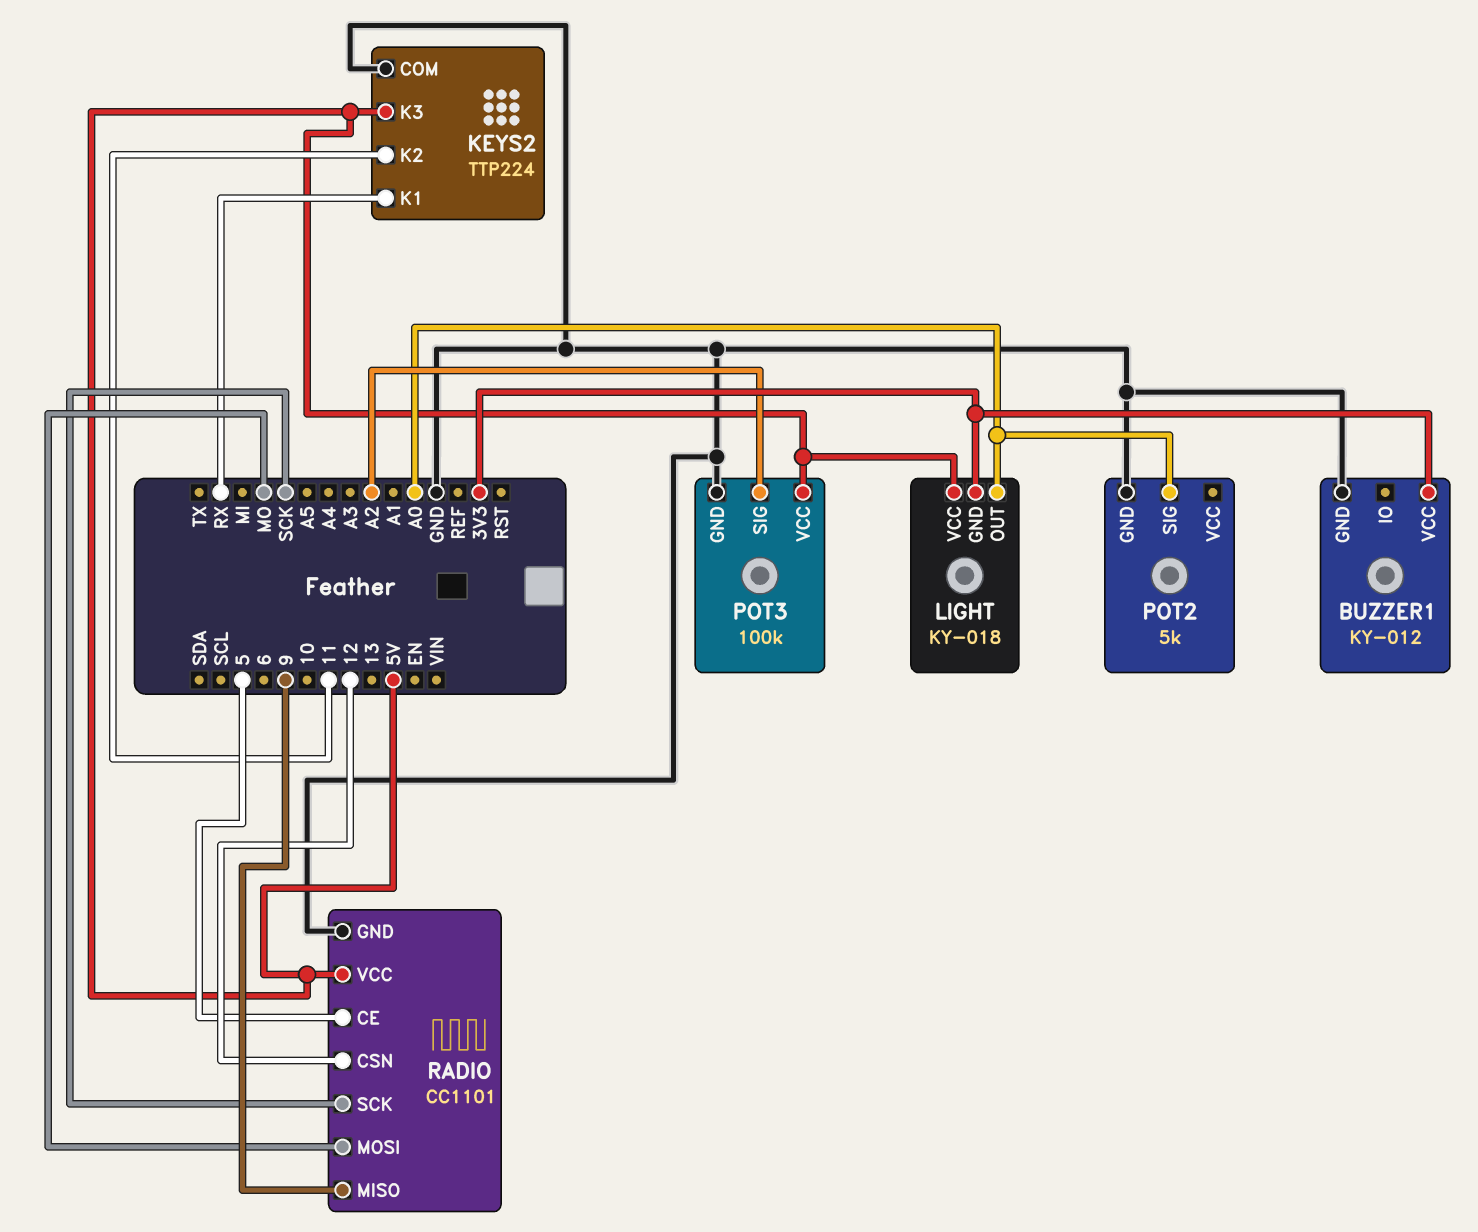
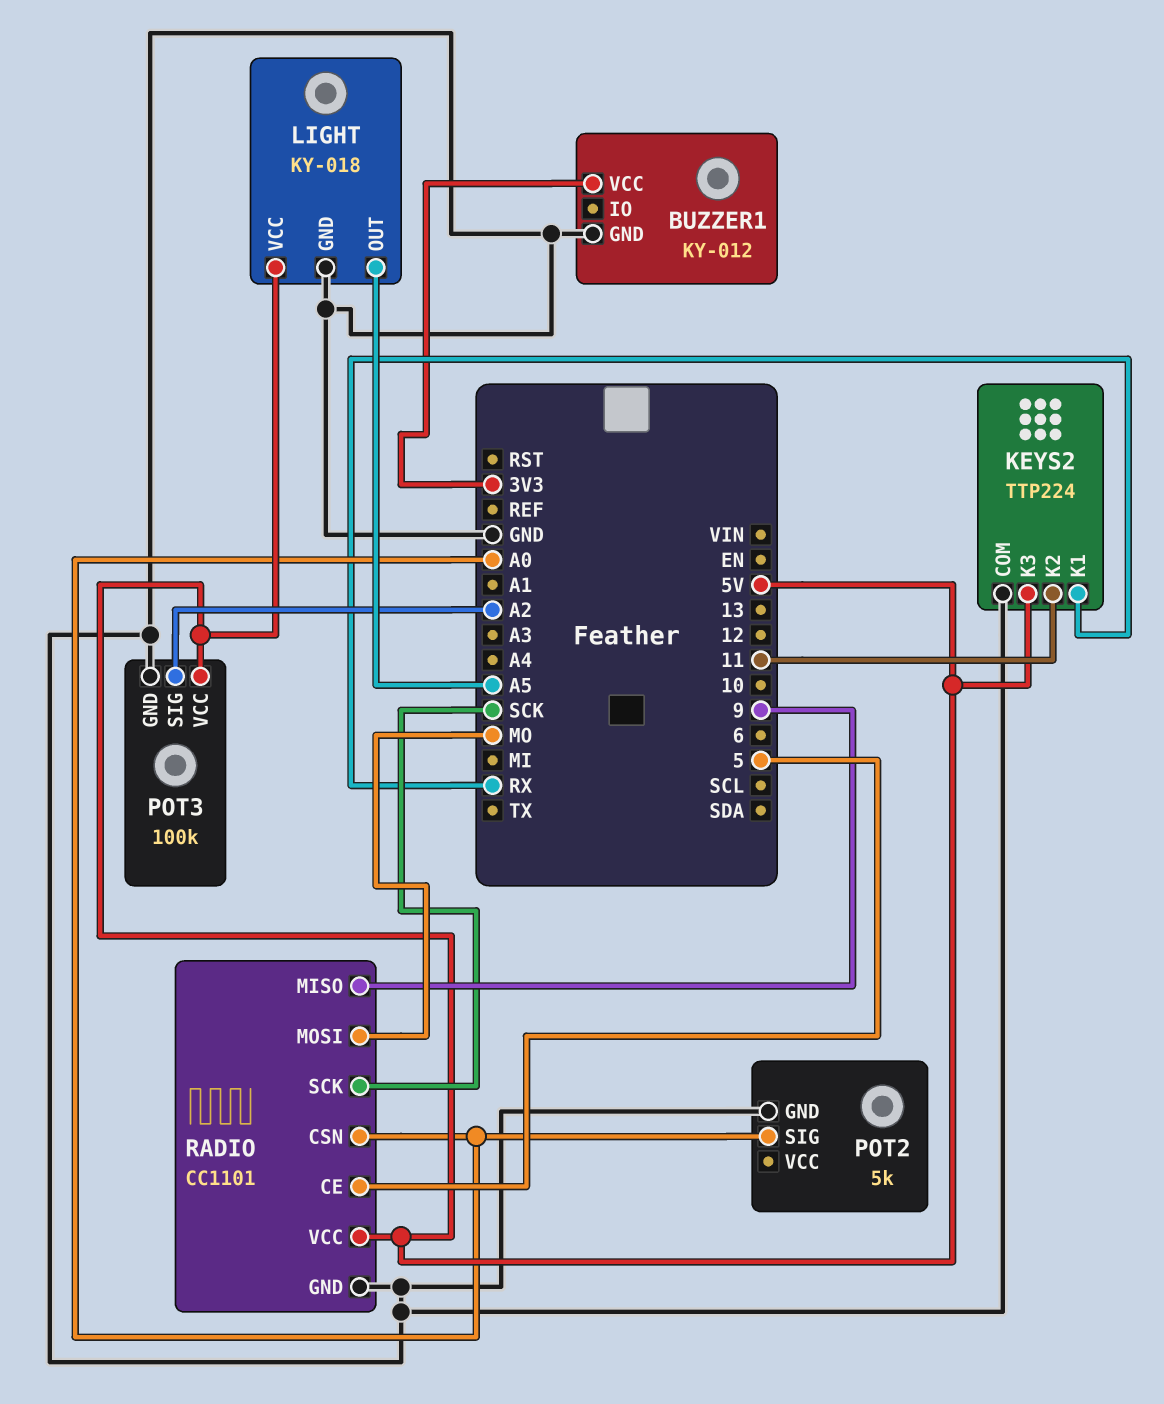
LIGHT pin GND: 3V3 -> GND
LIGHT pin OUT: A0 -> A5
RADIO pin CSN: 12 -> A0

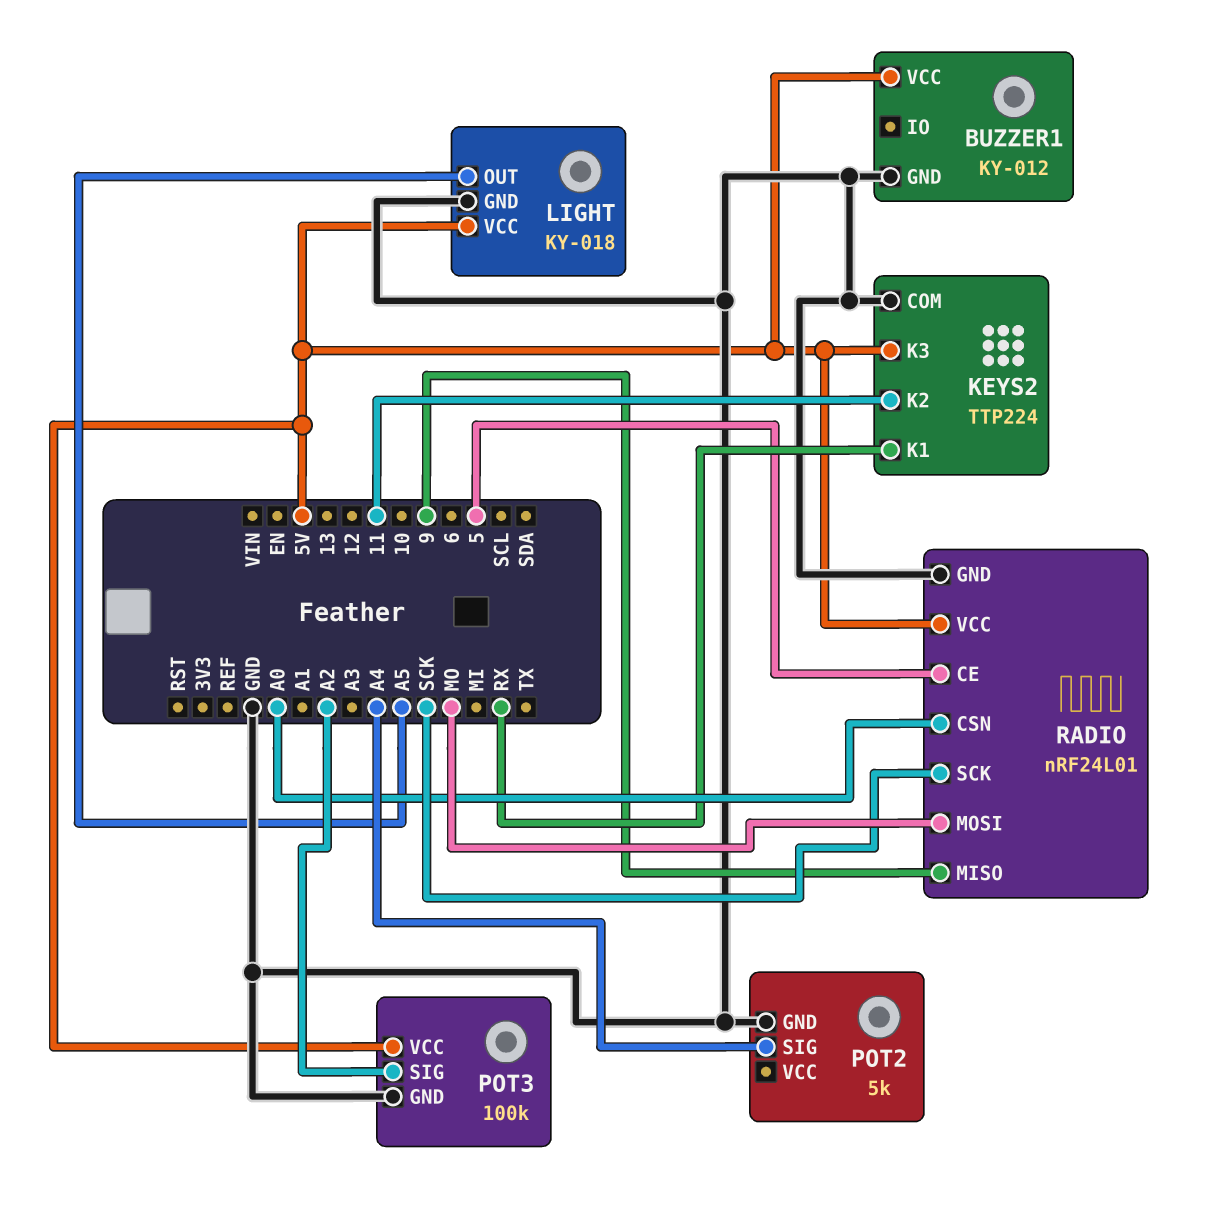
BUZZER1 pin VCC: 3V3 -> 5V
POT2 pin SIG: A0 -> A4
RADIO: CC1101 -> nRF24L01

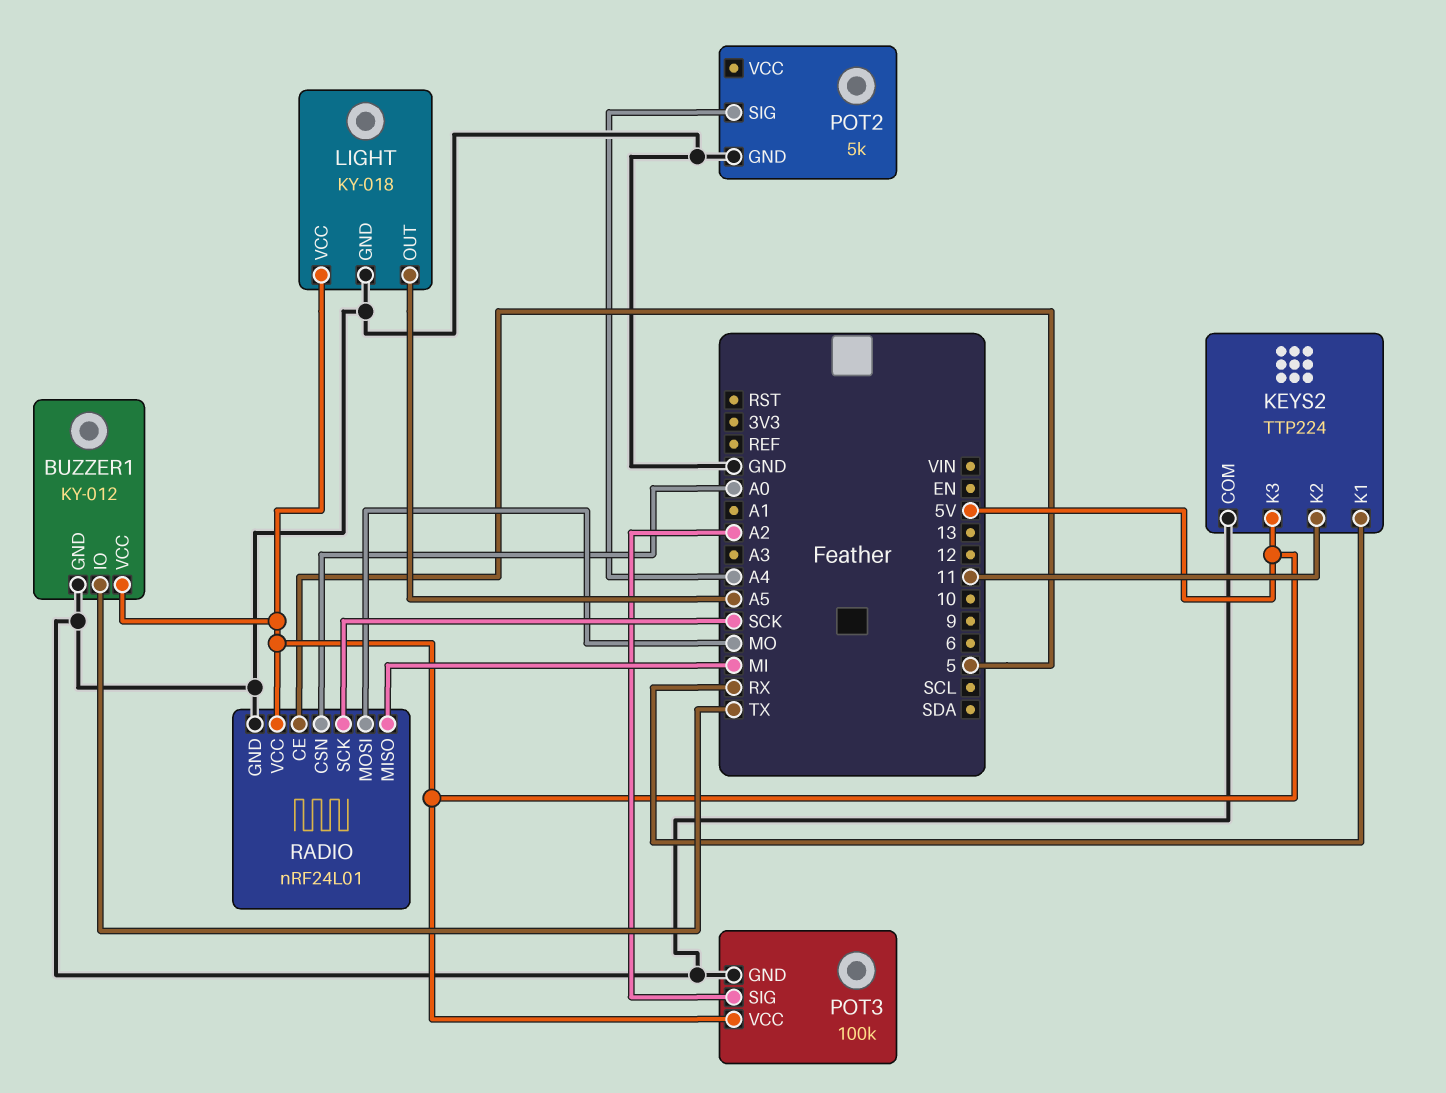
BUZZER1 pin IO: none -> TX
RADIO pin MISO: 9 -> MI

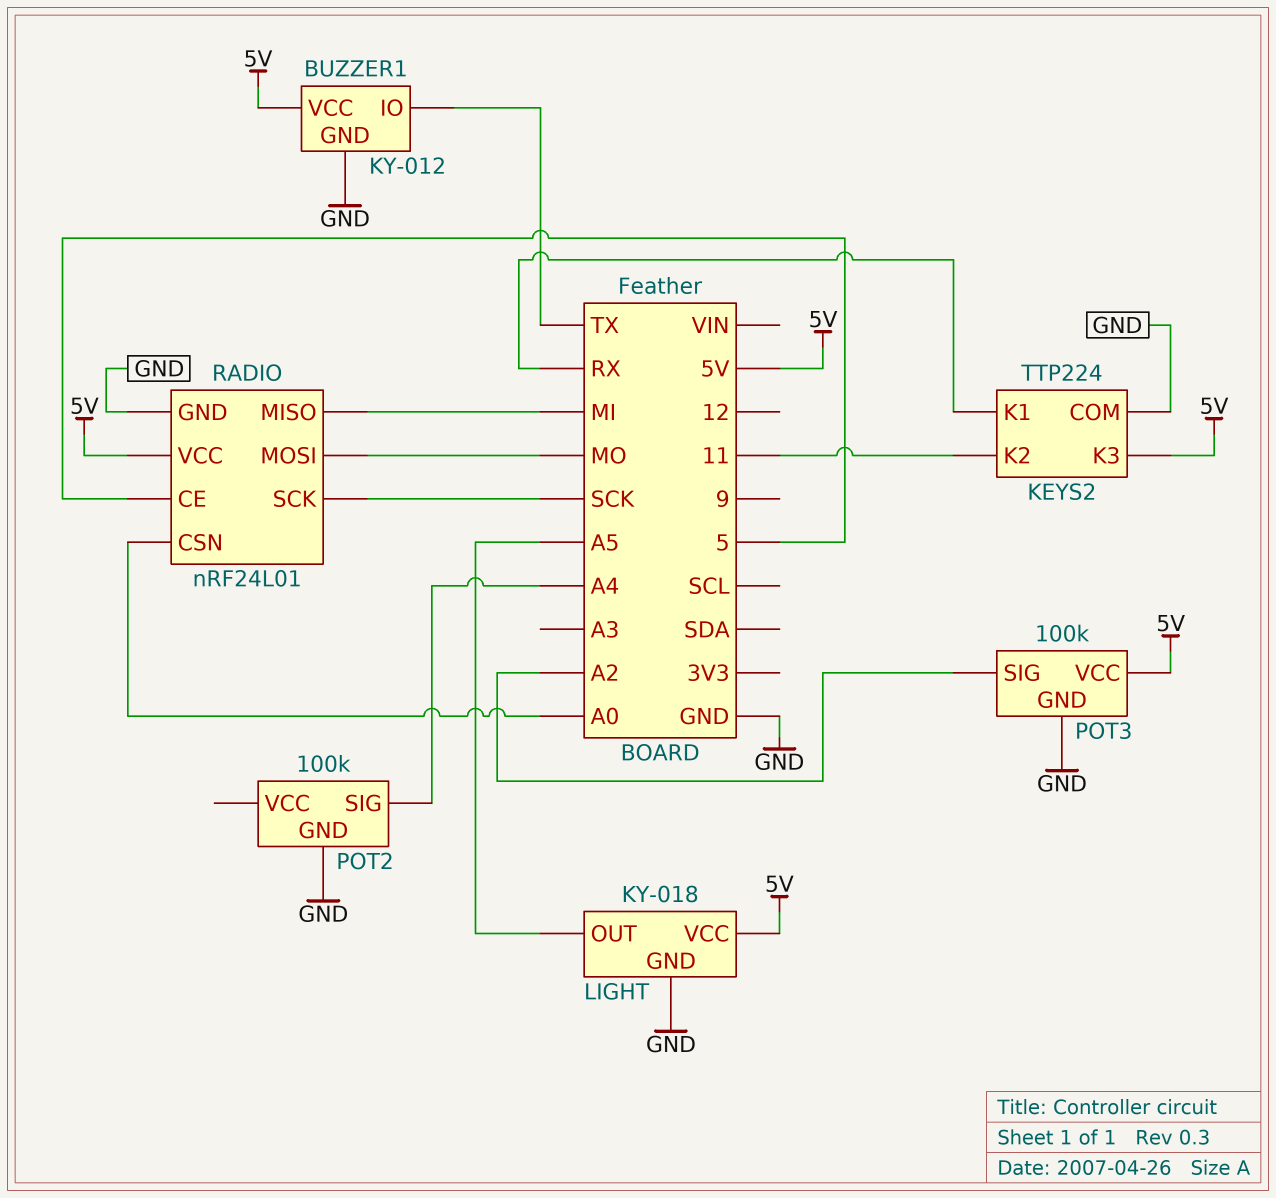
POT2: 5k -> 100k

